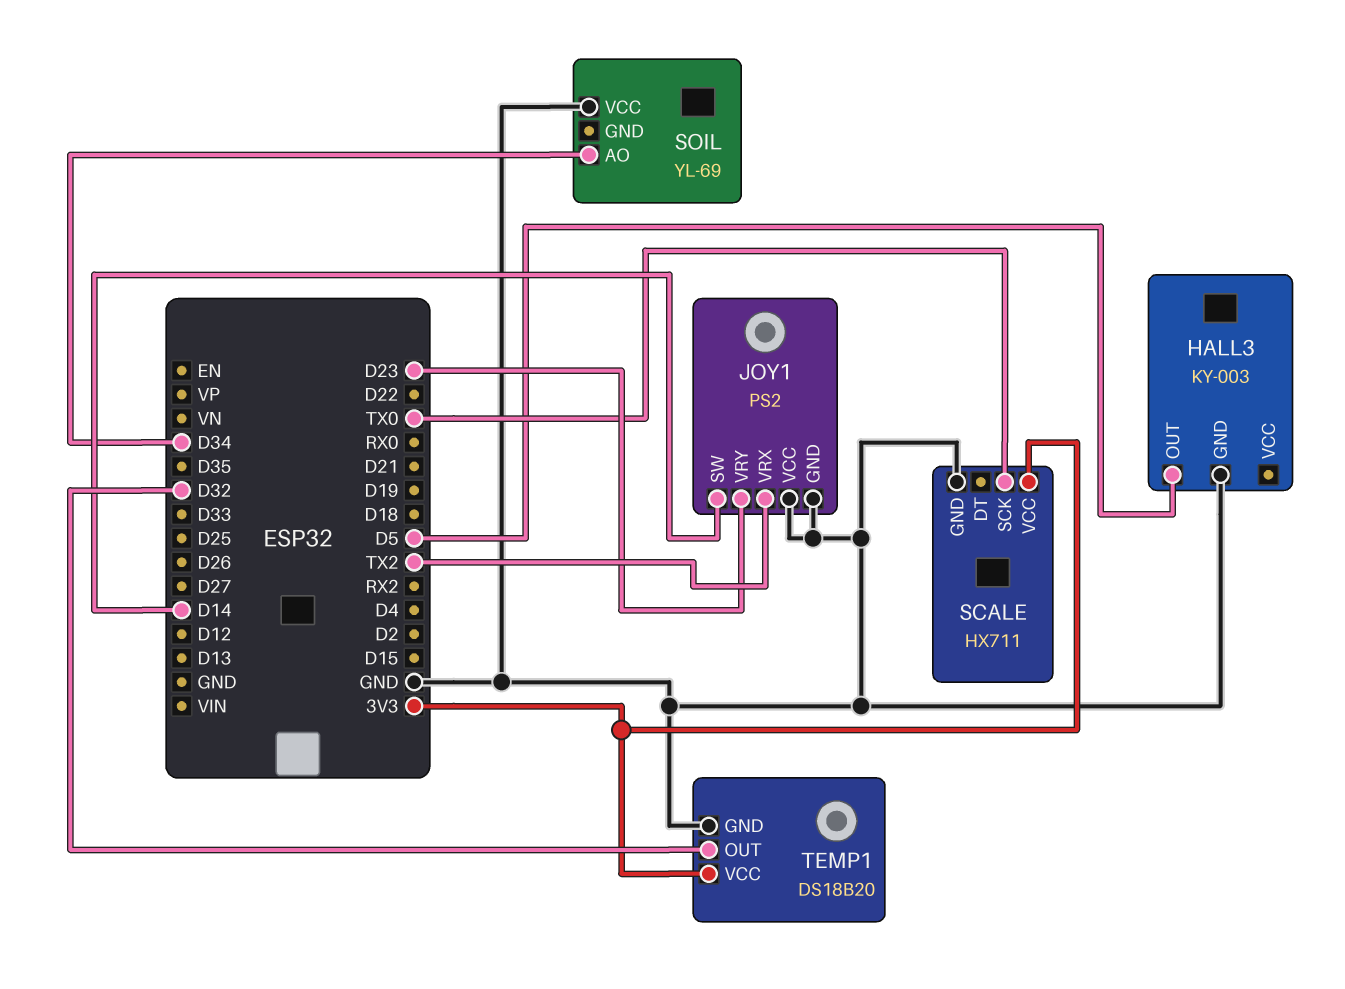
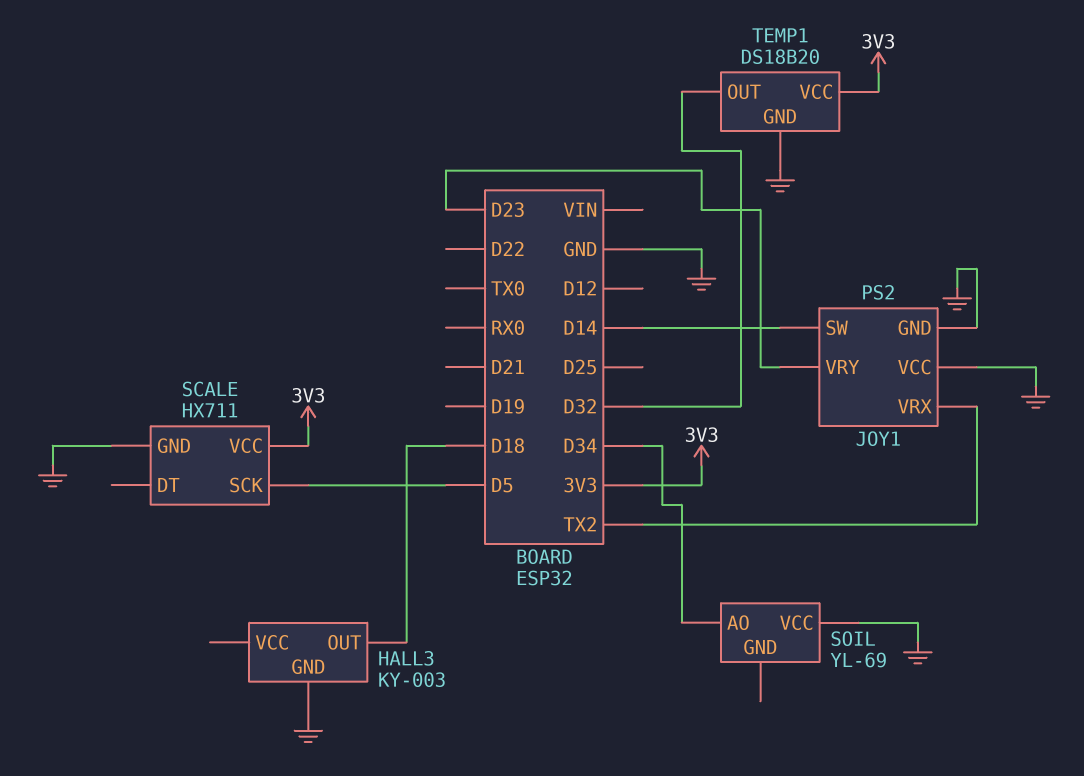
HALL3 pin OUT: D5 -> D18
SCALE pin SCK: TX0 -> D5

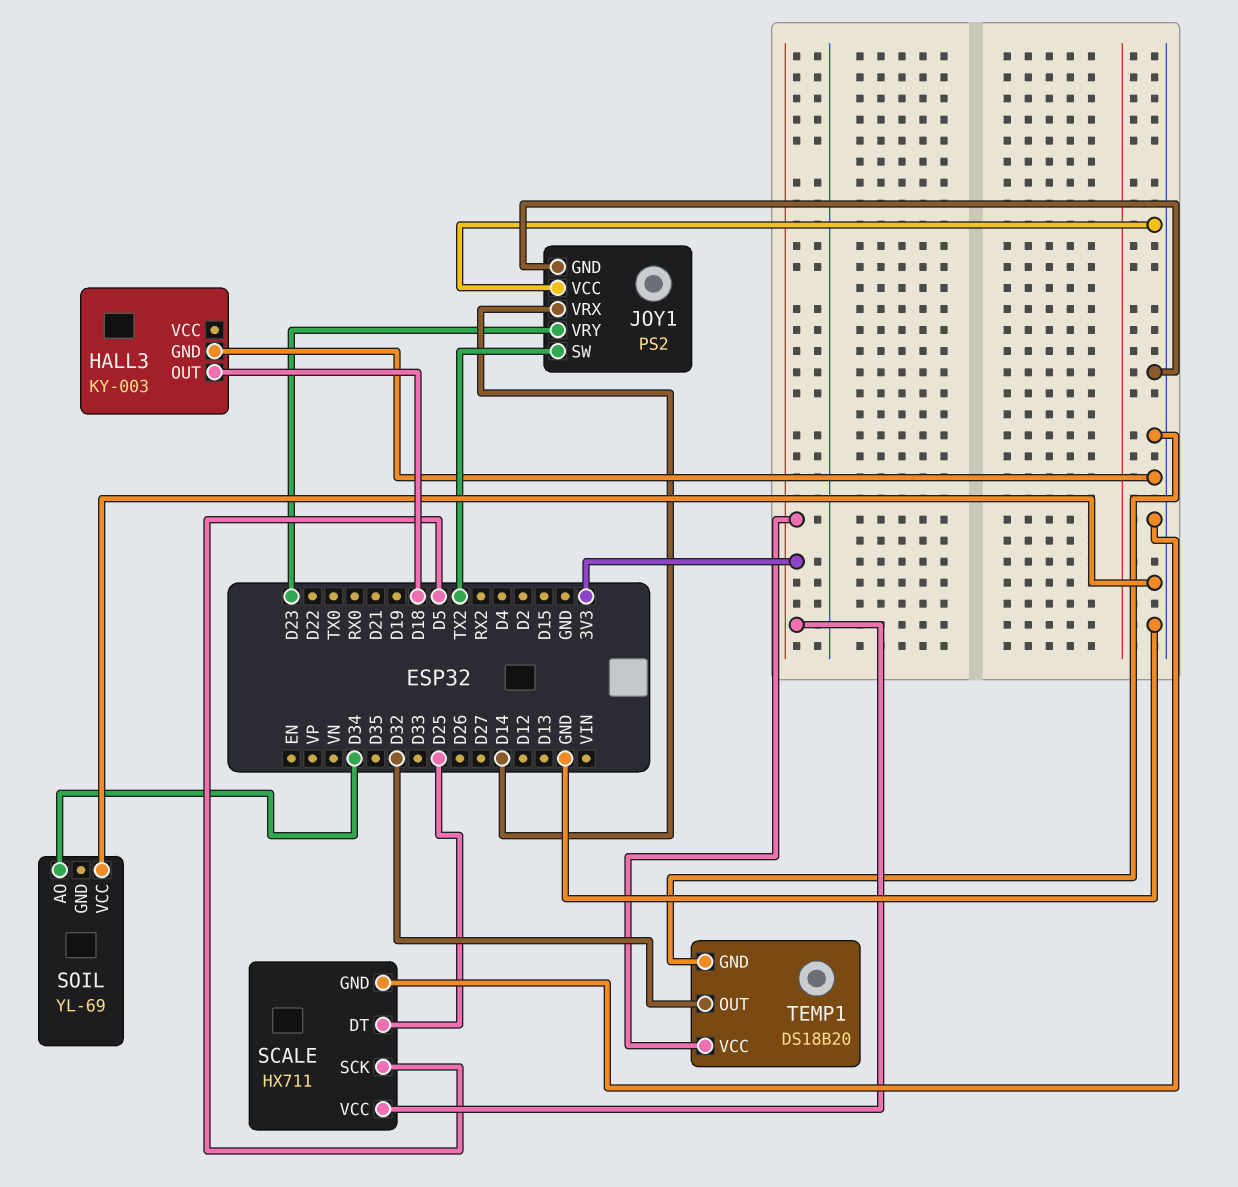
JOY1 pin SW: D14 -> TX2
JOY1 pin VRX: TX2 -> D14
SCALE pin DT: none -> D25

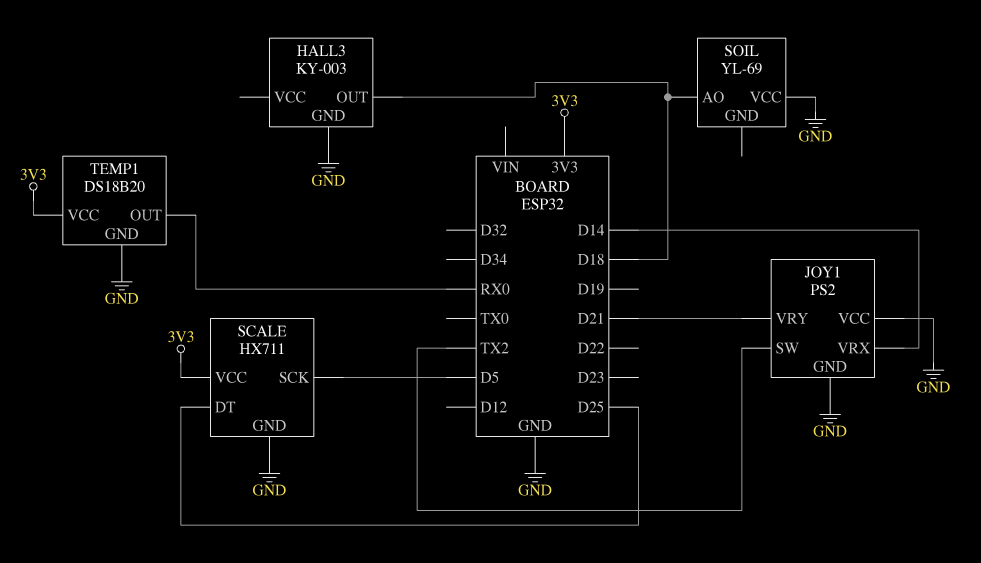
JOY1 pin VRY: D23 -> D21
SOIL pin AO: D34 -> D18
TEMP1 pin OUT: D32 -> RX0

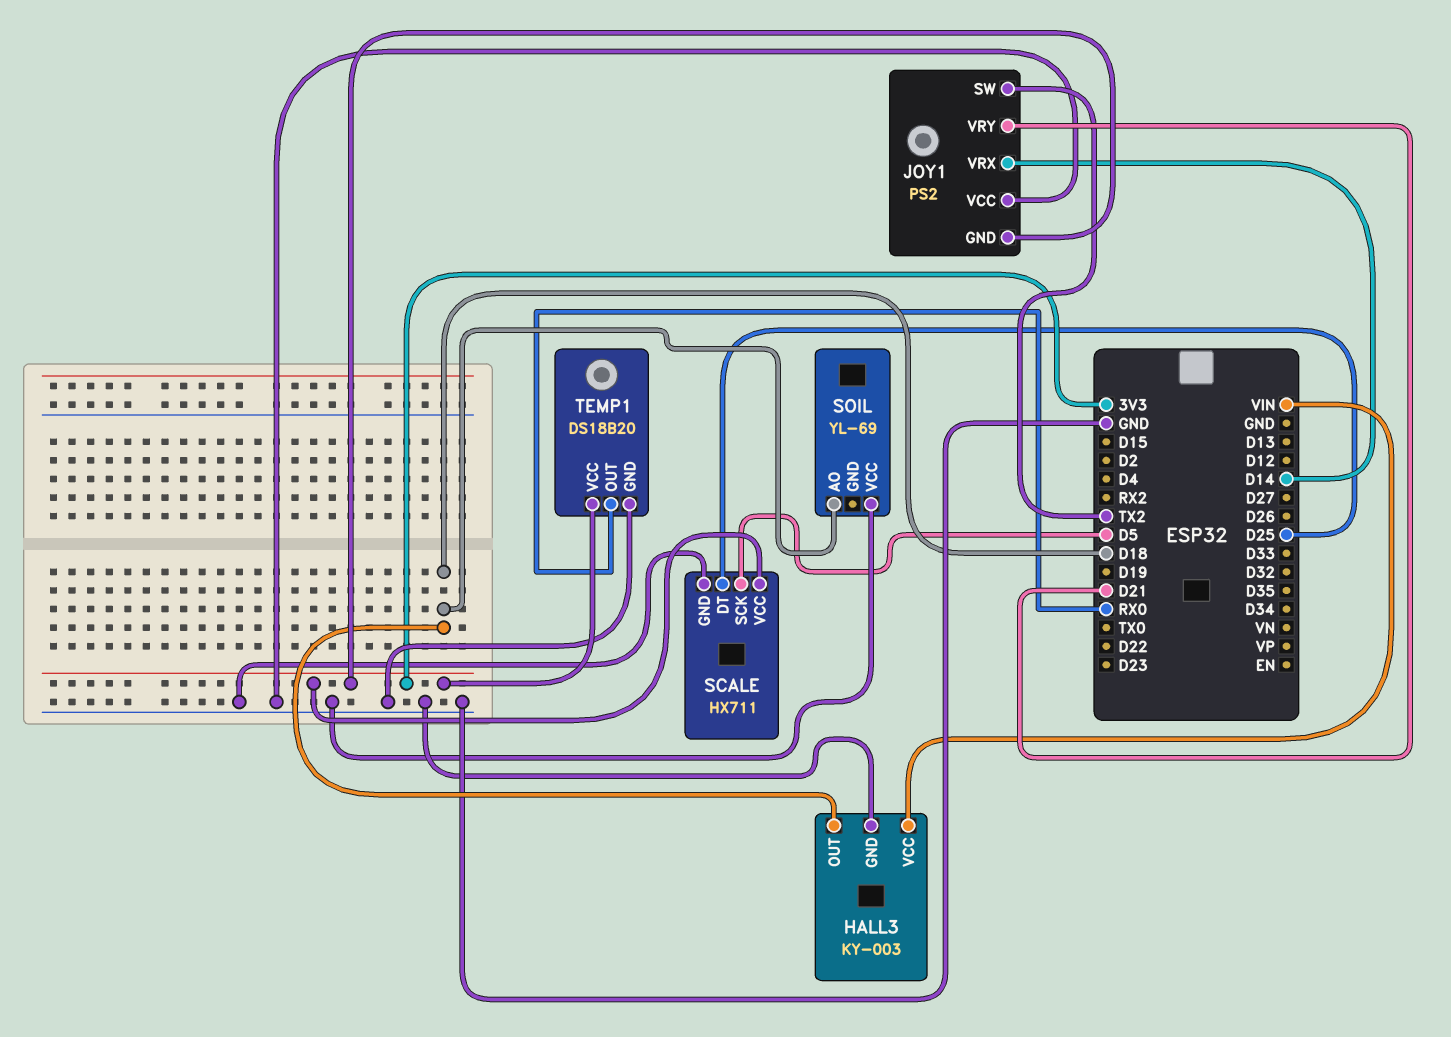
HALL3 pin VCC: none -> VIN
JOY1 pin GND: GND -> 3V3

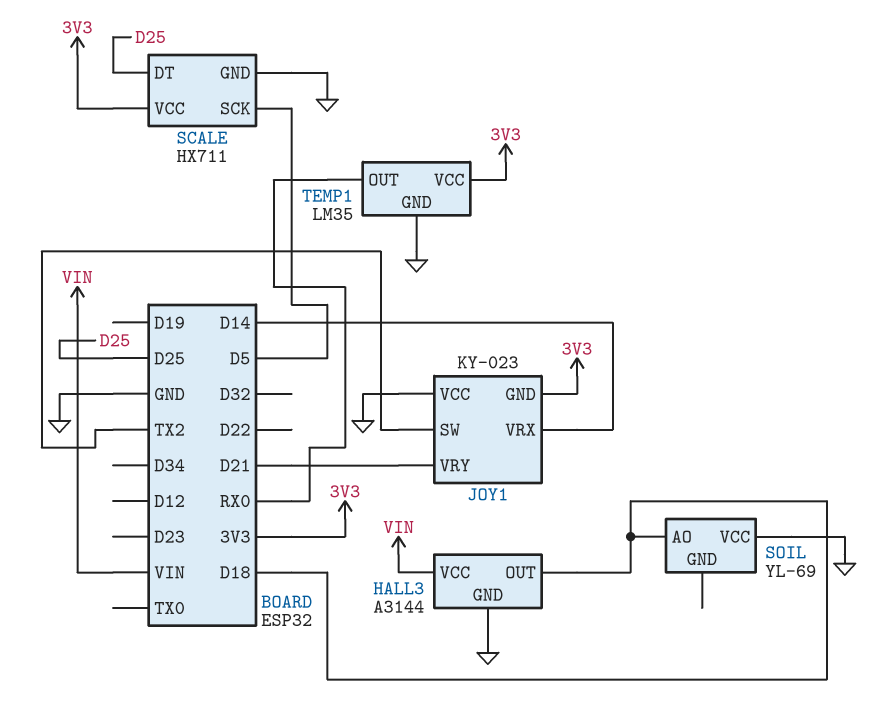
HALL3: KY-003 -> A3144
JOY1: PS2 -> KY-023
TEMP1: DS18B20 -> LM35

